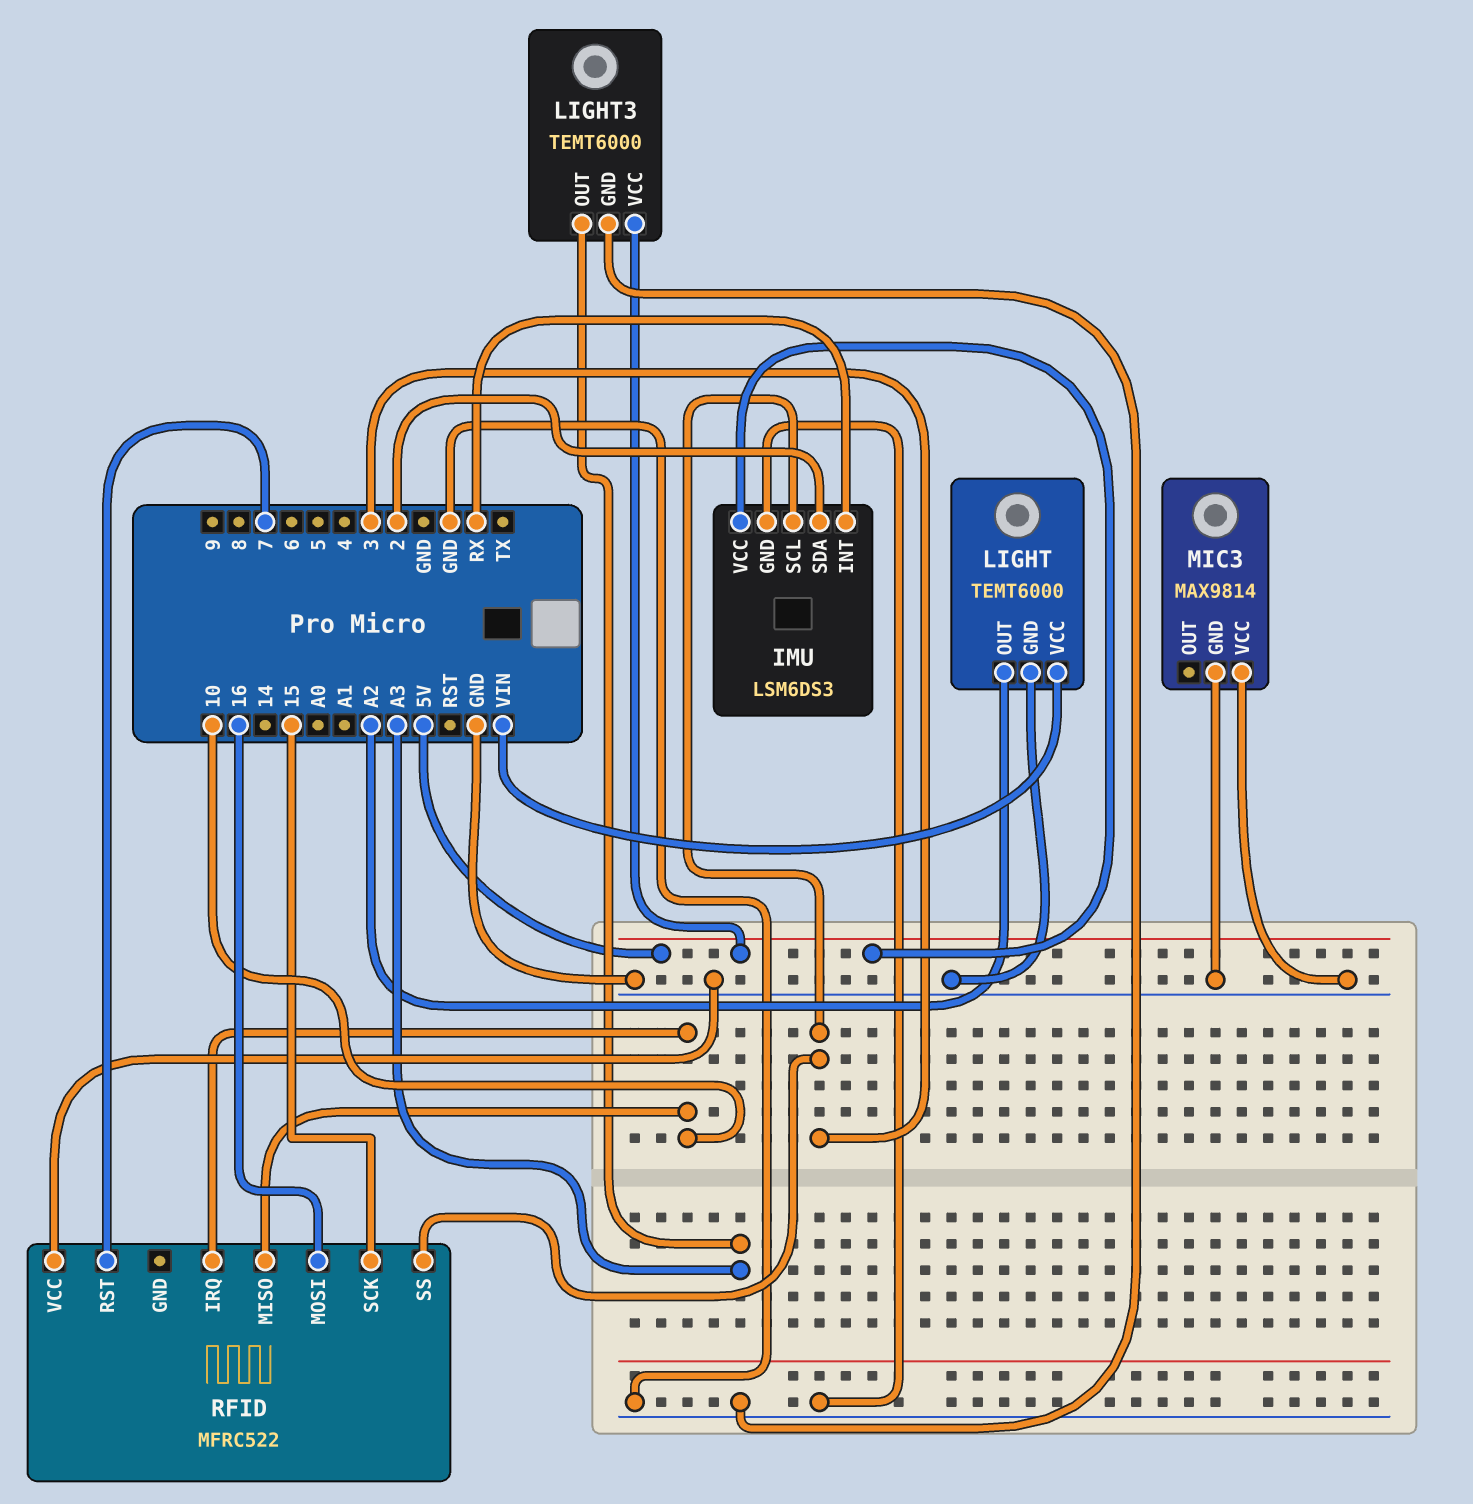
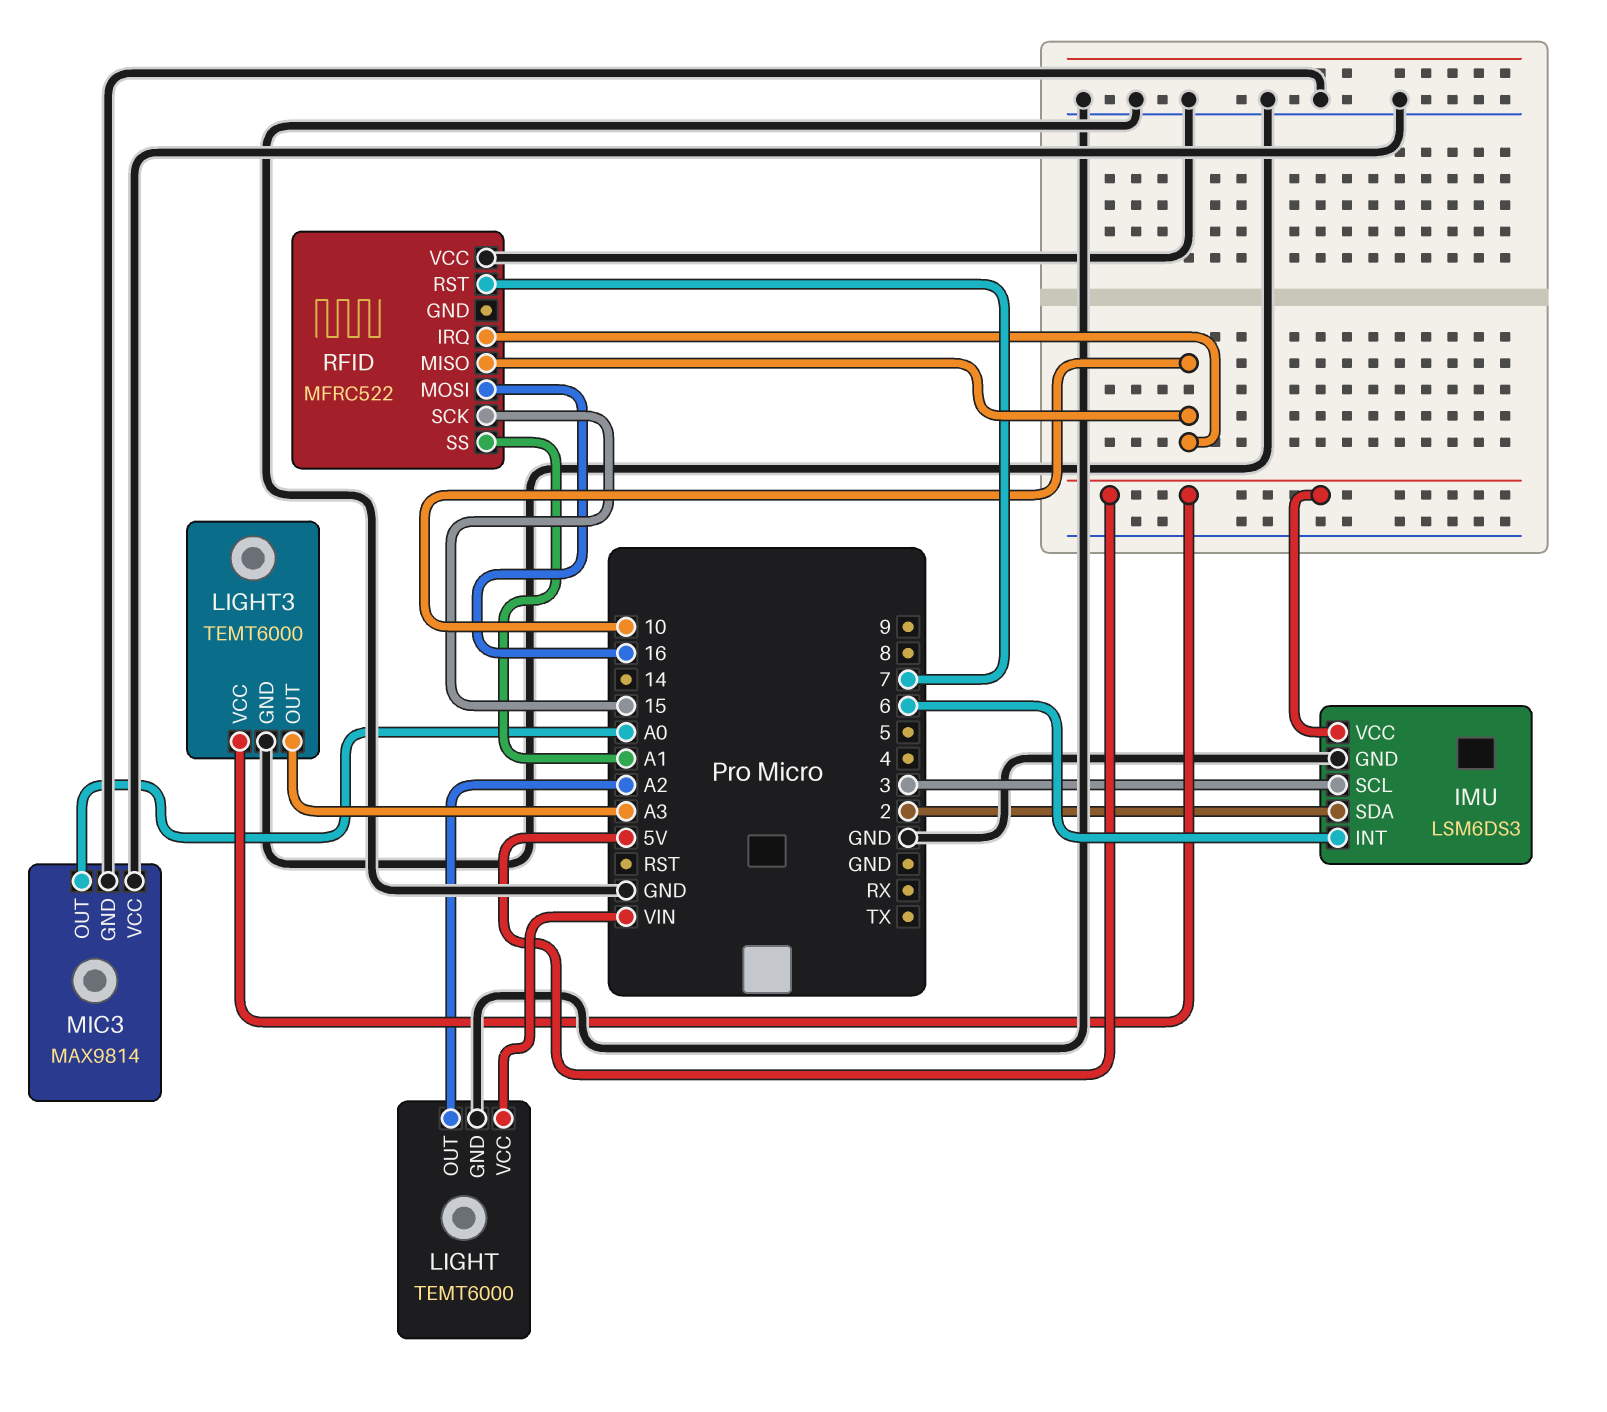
IMU pin INT: RX -> 6
MIC3 pin OUT: none -> A0
RFID pin SS: 3 -> A1

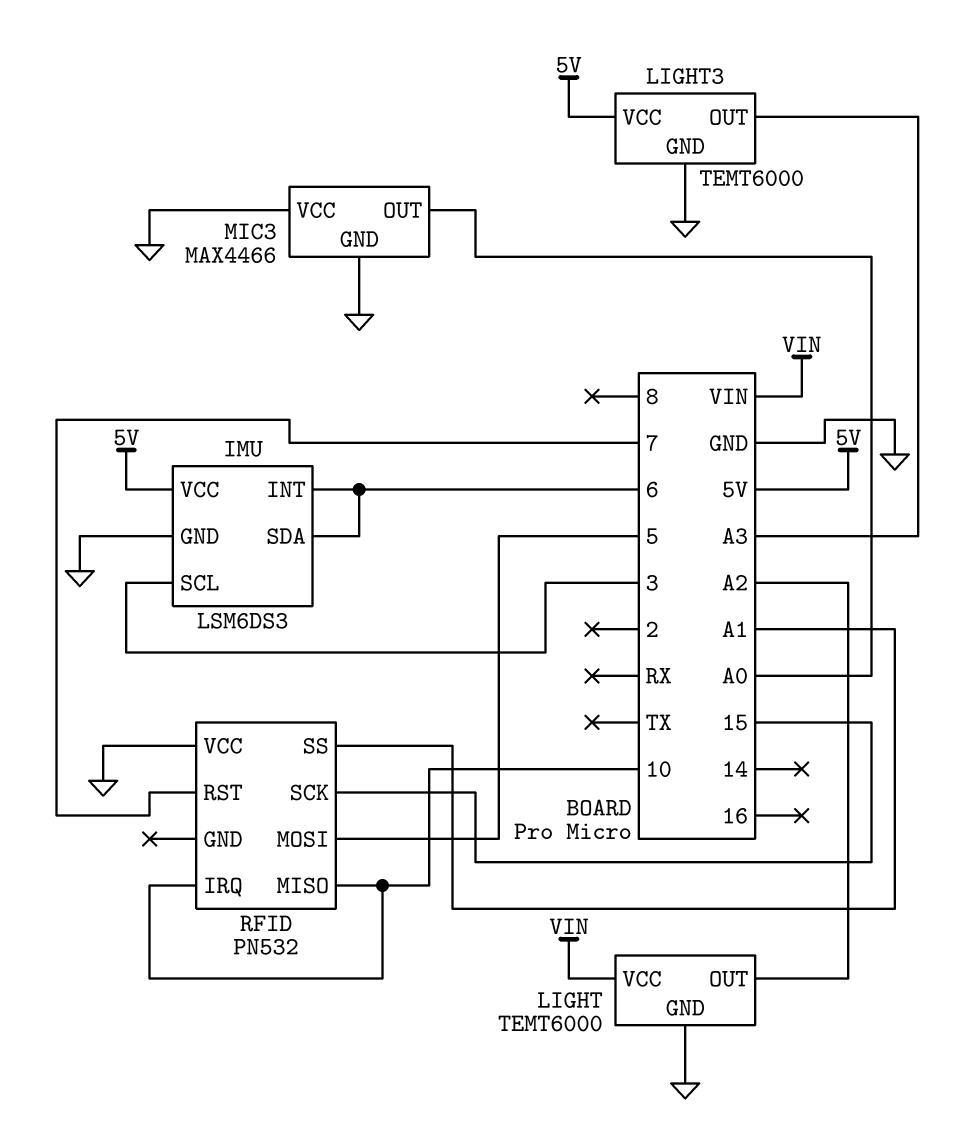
IMU pin SDA: 2 -> 6
MIC3: MAX9814 -> MAX4466
RFID: MFRC522 -> PN532
RFID pin MOSI: 16 -> 5

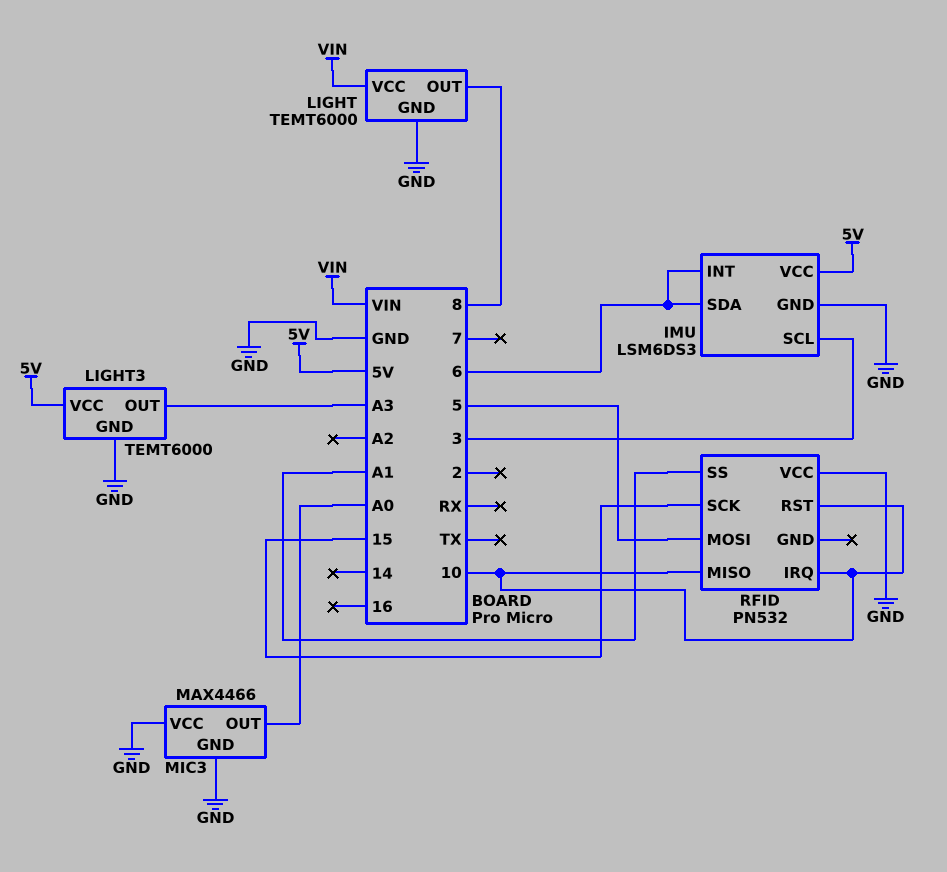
LIGHT pin OUT: A2 -> 8
RFID pin RST: 7 -> 10

